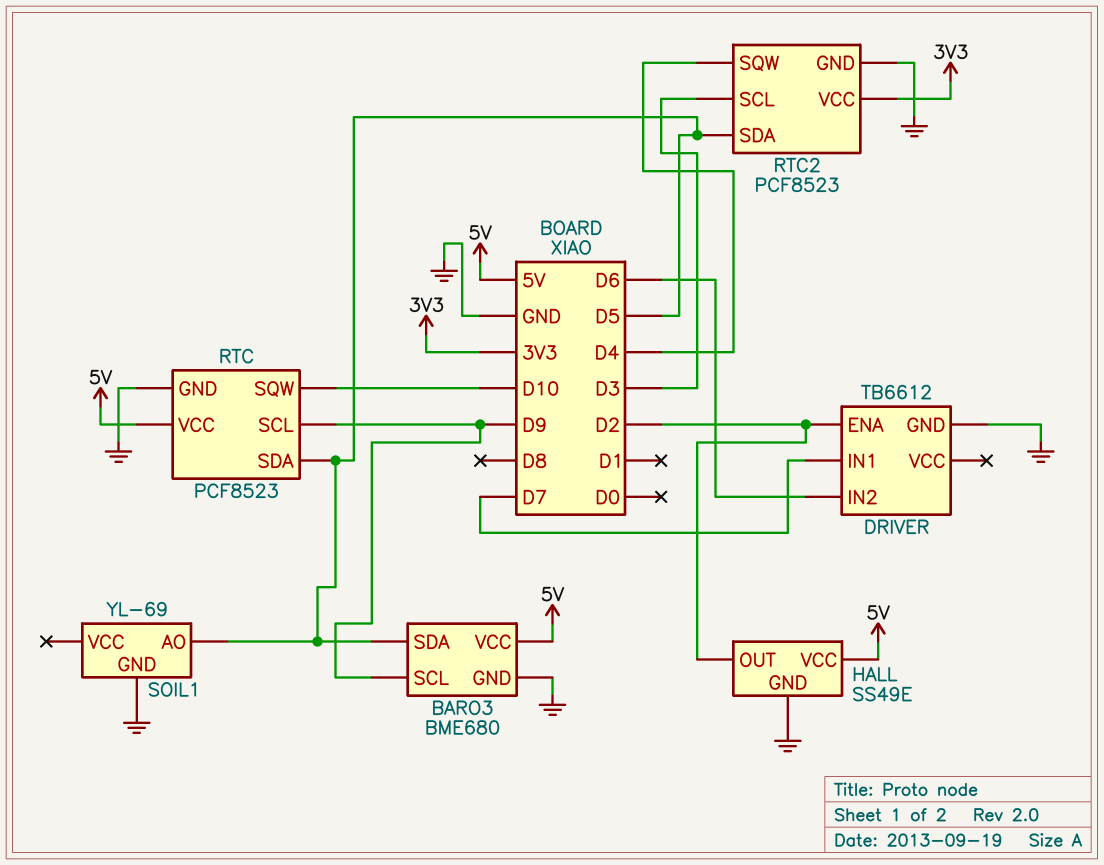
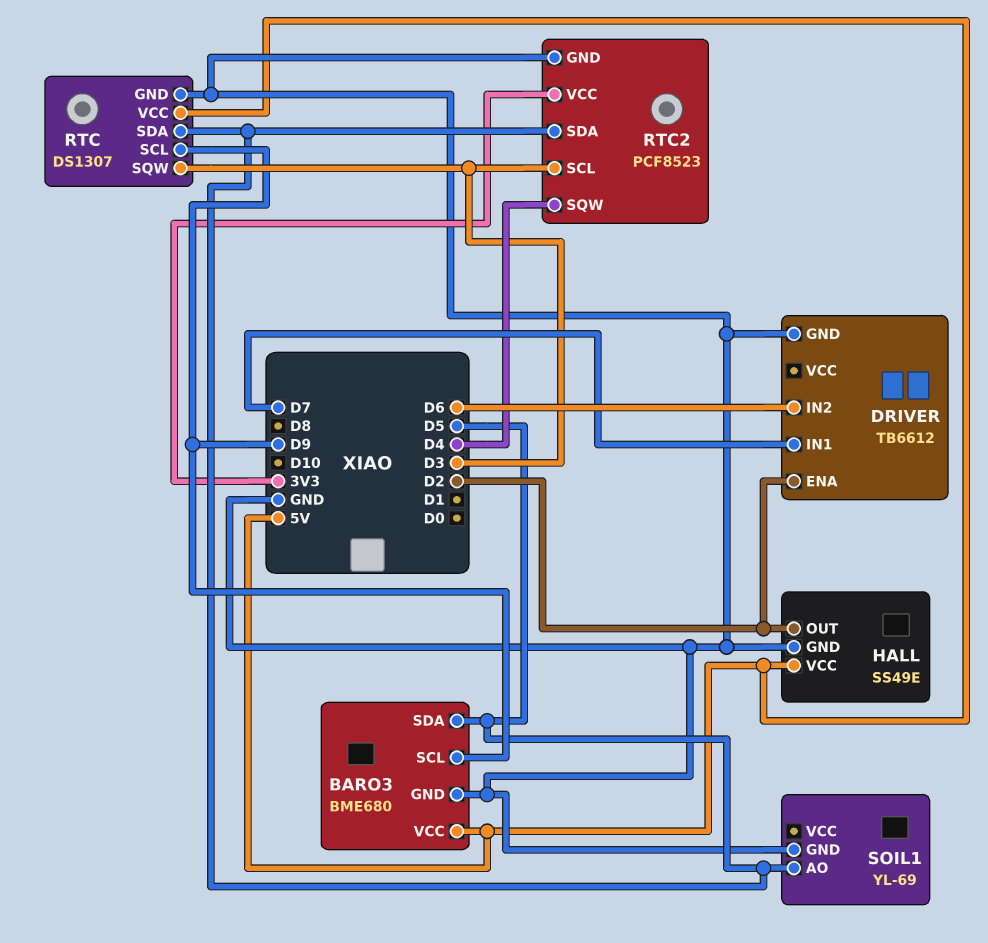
RTC: PCF8523 -> DS1307
RTC pin SQW: D10 -> D3

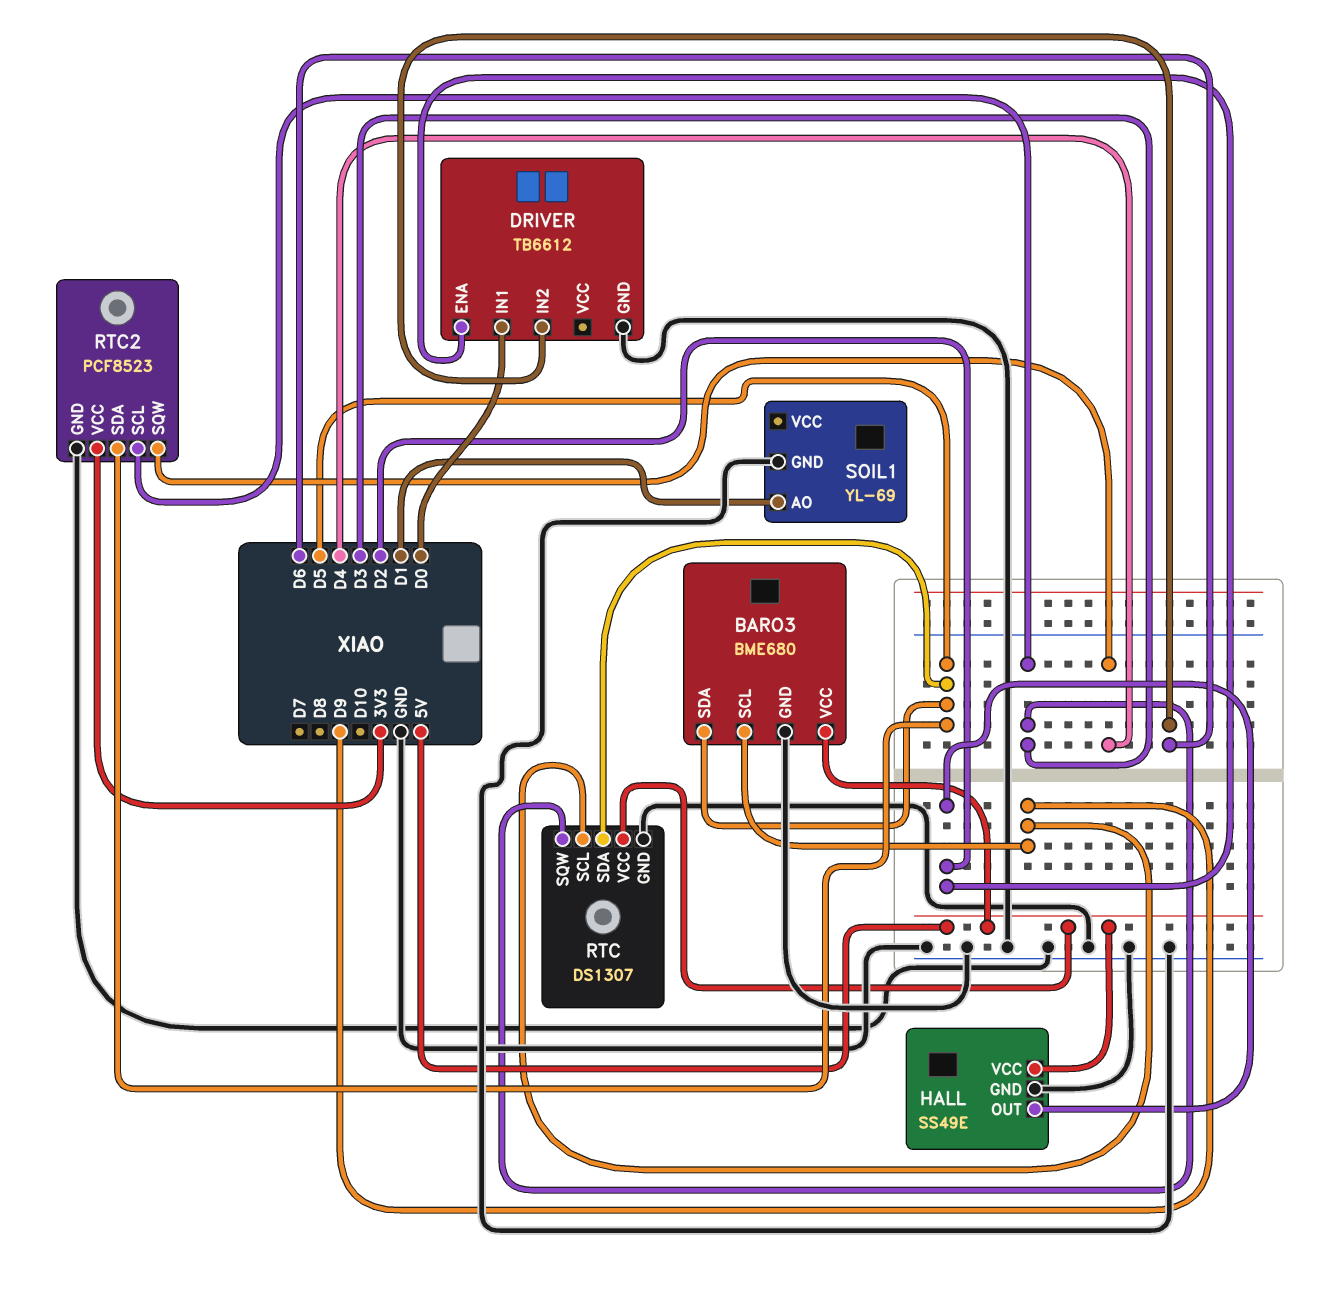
DRIVER pin IN1: D7 -> D0
SOIL1 pin AO: D5 -> D1

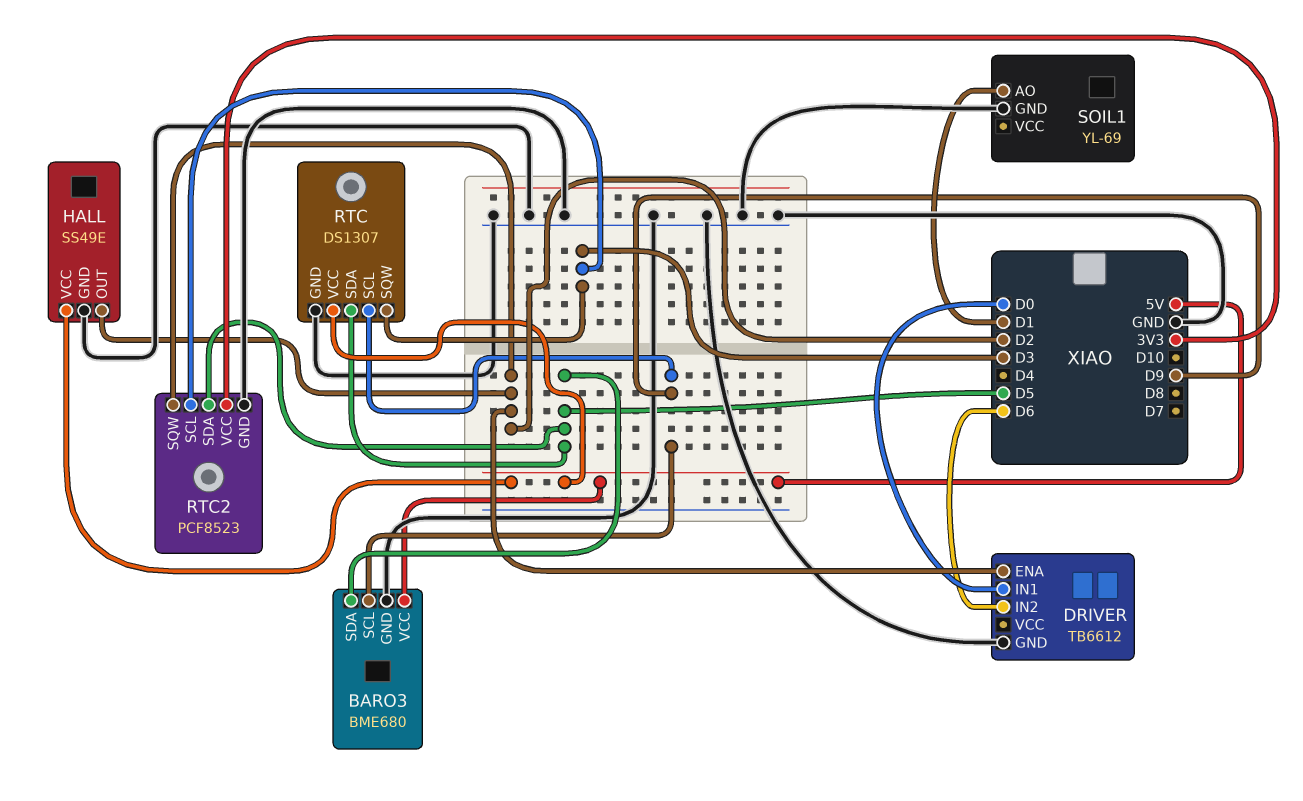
RTC2 pin SQW: D4 -> D2

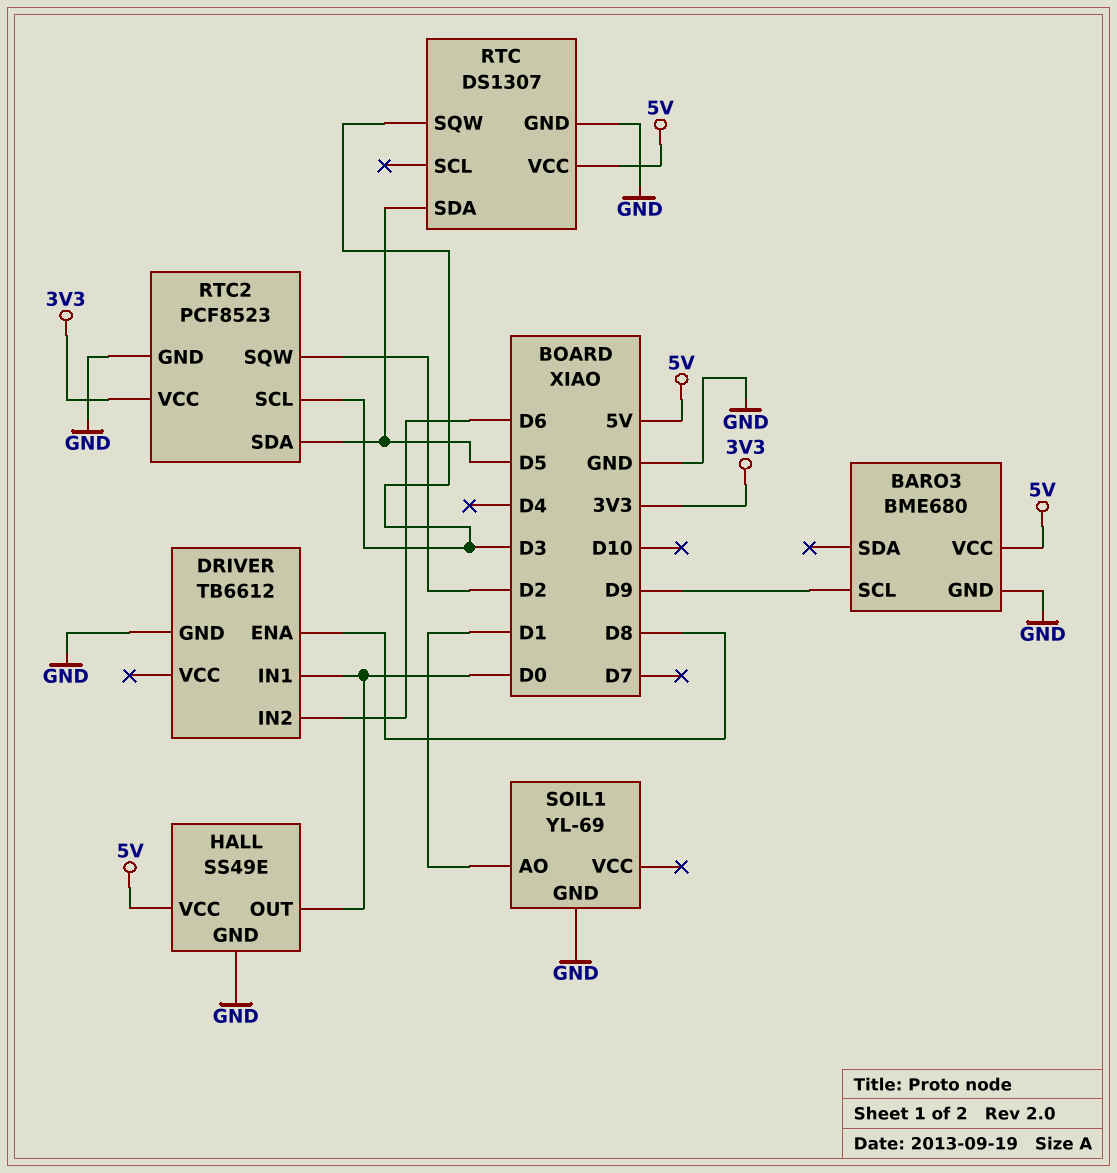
BARO3 pin SDA: D5 -> none
DRIVER pin ENA: D2 -> D8
HALL pin OUT: D2 -> D0
RTC pin SCL: D9 -> none

